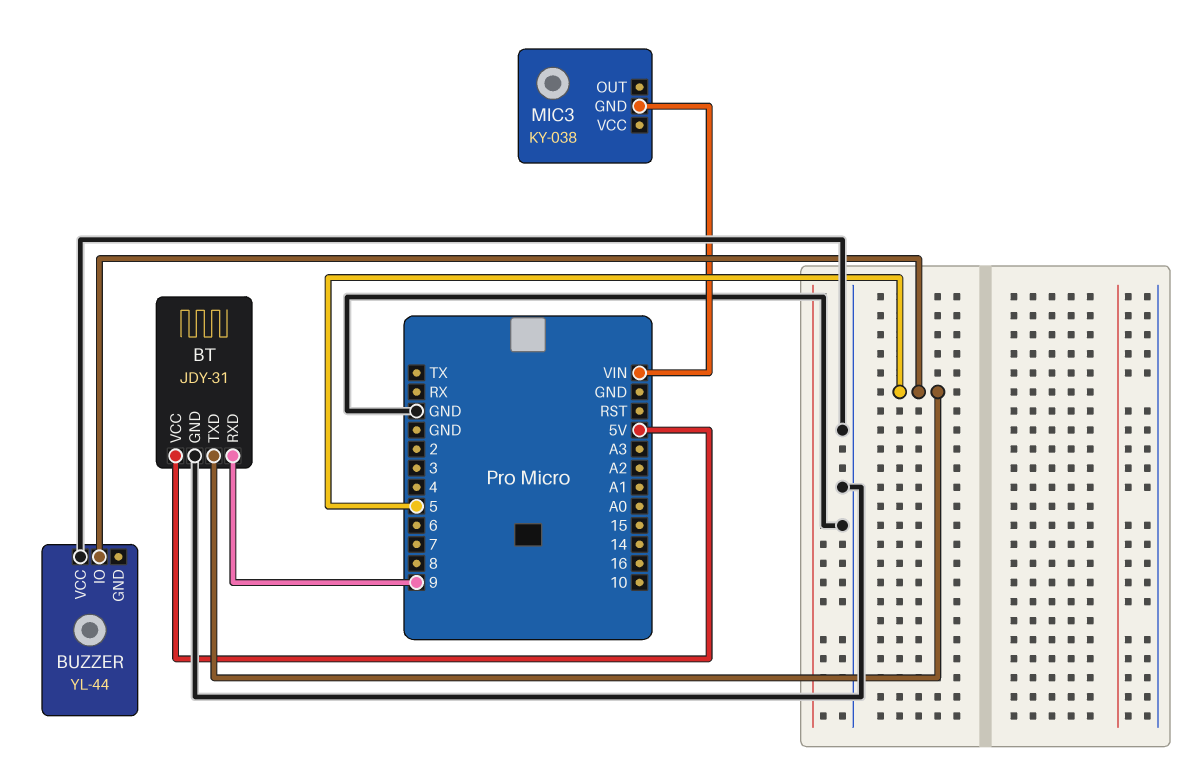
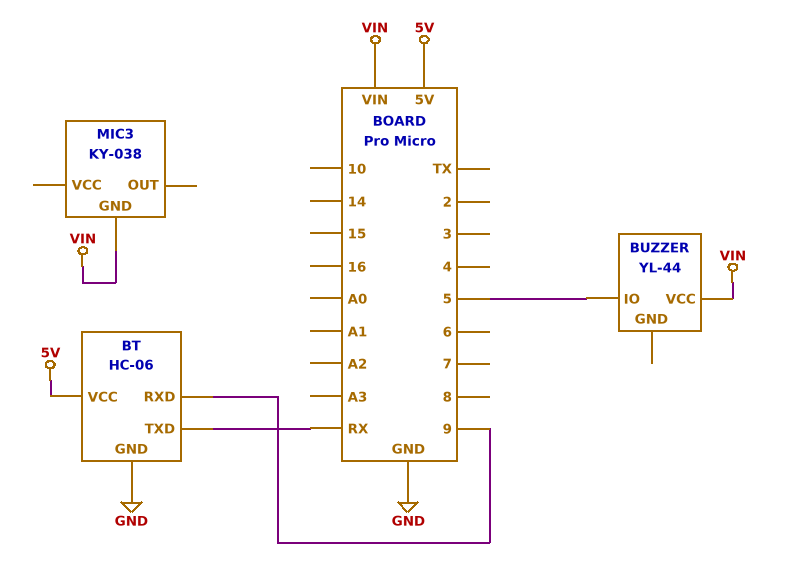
BT: JDY-31 -> HC-06
BT pin TXD: 5 -> RX
BUZZER pin VCC: GND -> VIN

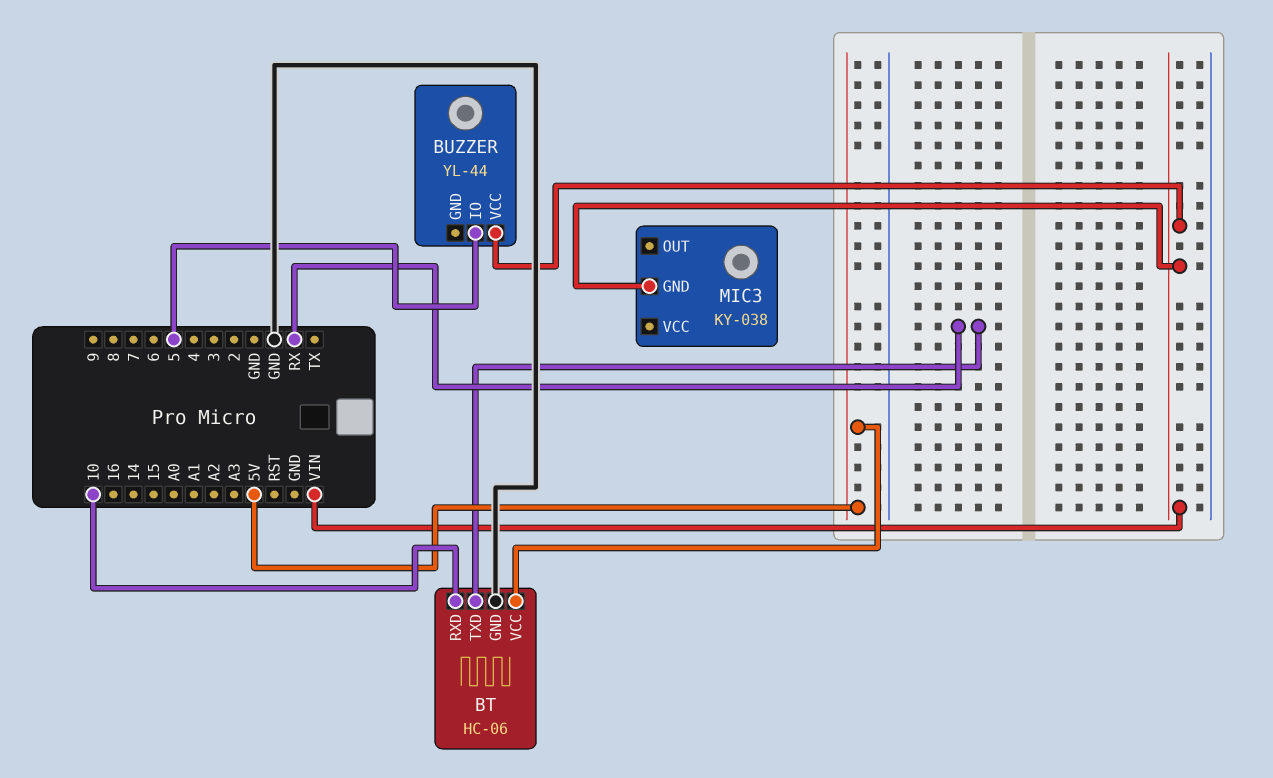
BT pin RXD: 9 -> 10

